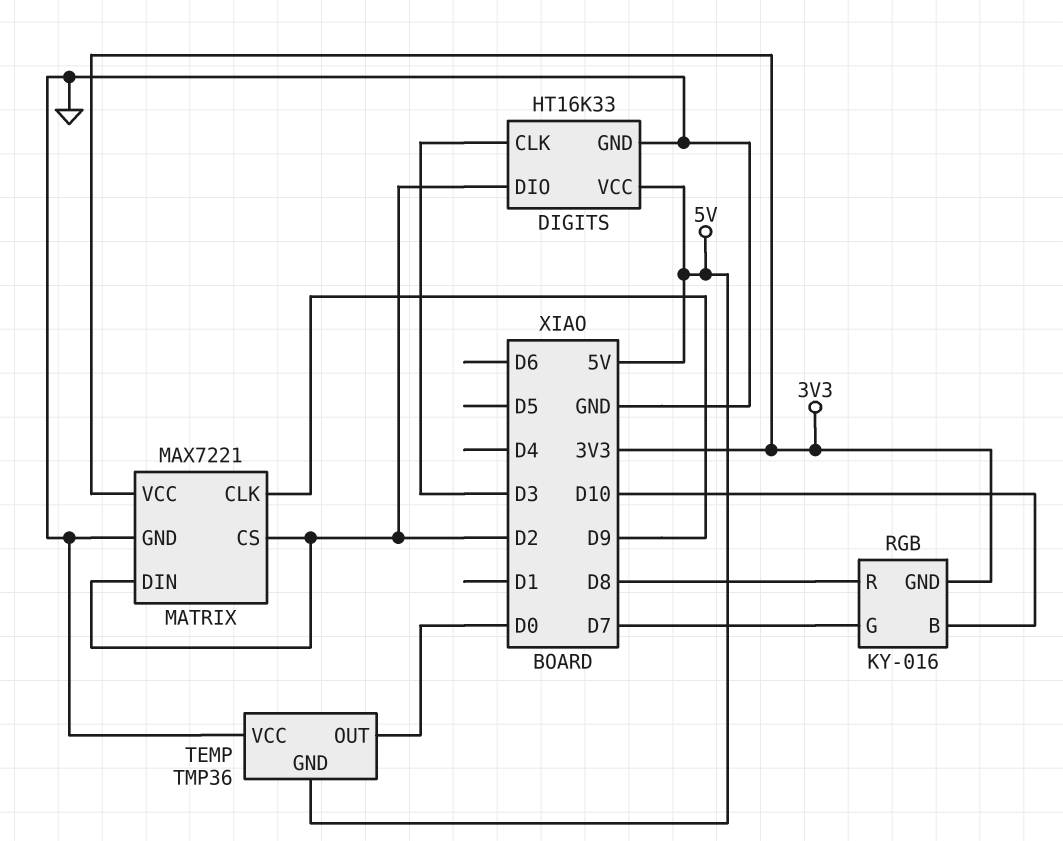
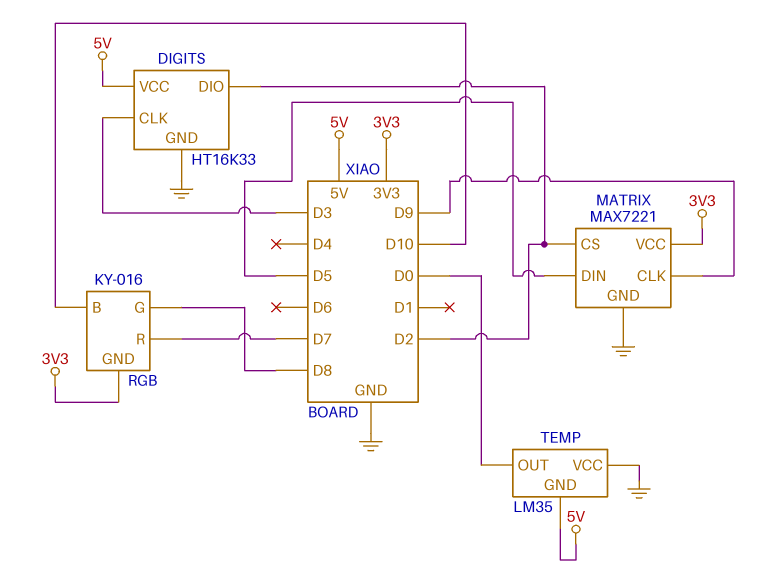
MATRIX pin DIN: D2 -> D5
RGB pin G: D7 -> D8
RGB pin R: D8 -> D7
TEMP: TMP36 -> LM35

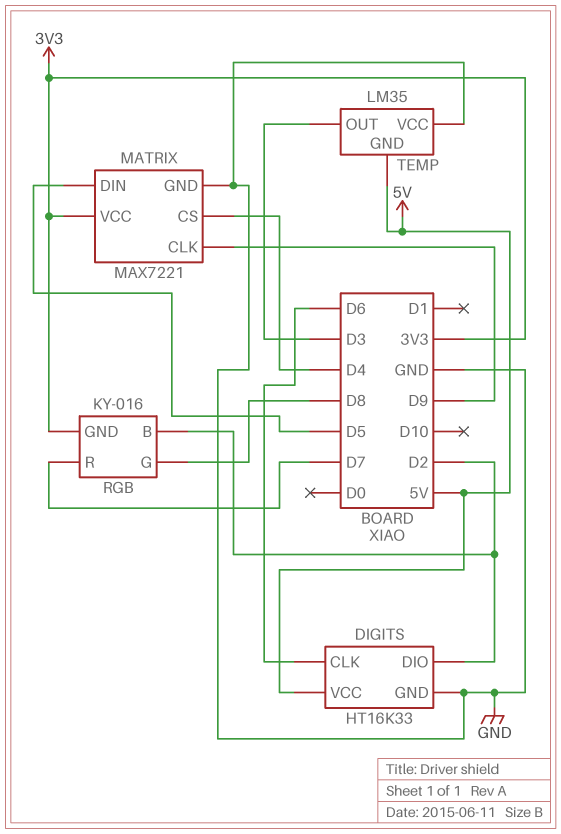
DIGITS pin CLK: D3 -> D6
MATRIX pin CS: D2 -> D4
RGB pin B: D10 -> D2
TEMP pin OUT: D0 -> D3

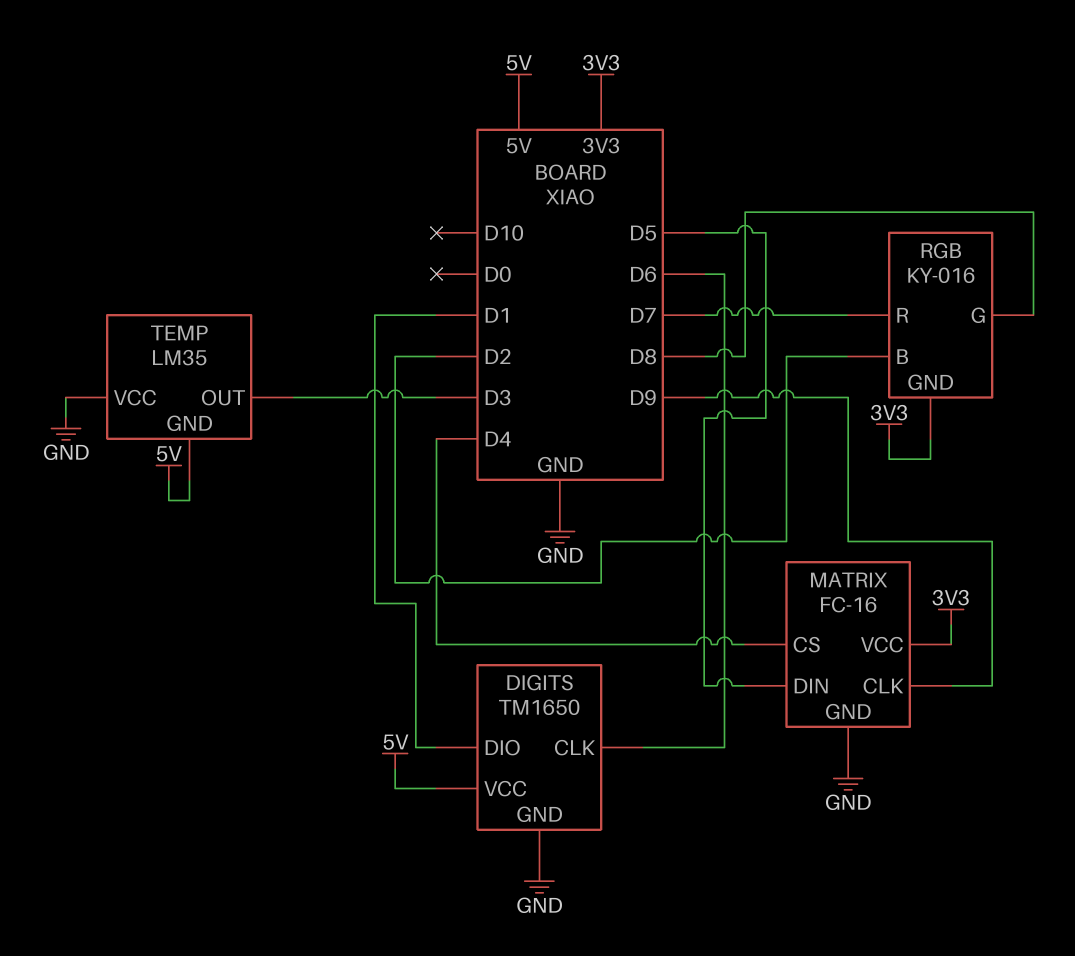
DIGITS: HT16K33 -> TM1650
DIGITS pin DIO: D2 -> D1
MATRIX: MAX7221 -> FC-16

